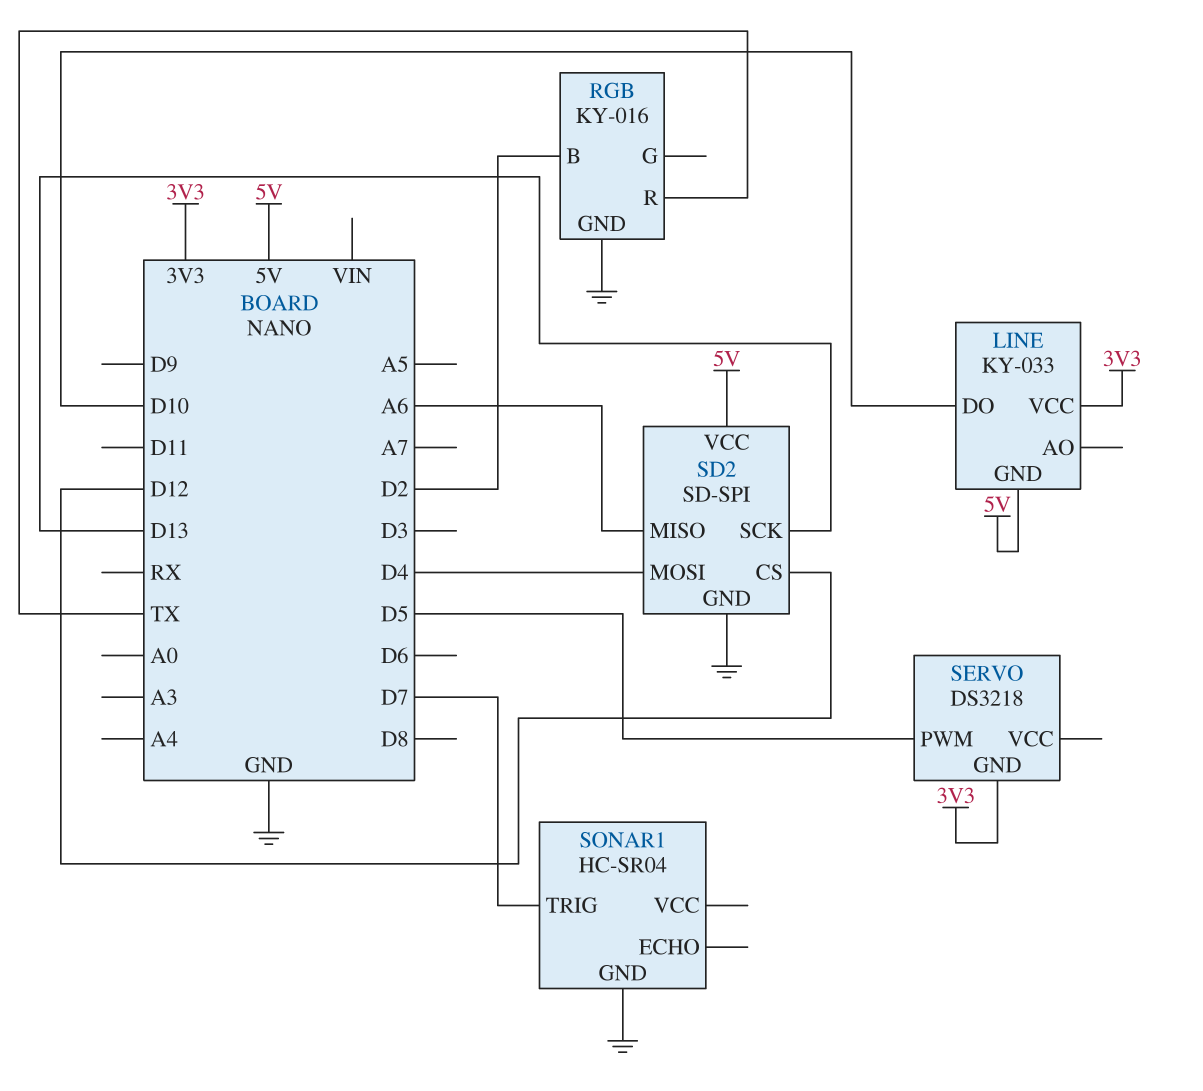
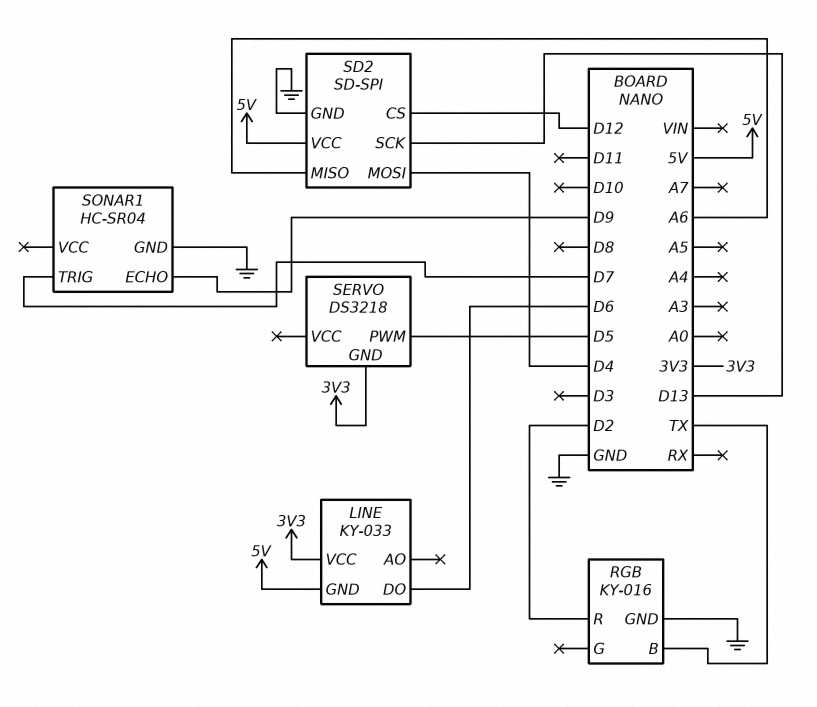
LINE pin DO: D10 -> D6
RGB pin B: D2 -> TX
RGB pin R: TX -> D2
SONAR1 pin ECHO: none -> D9

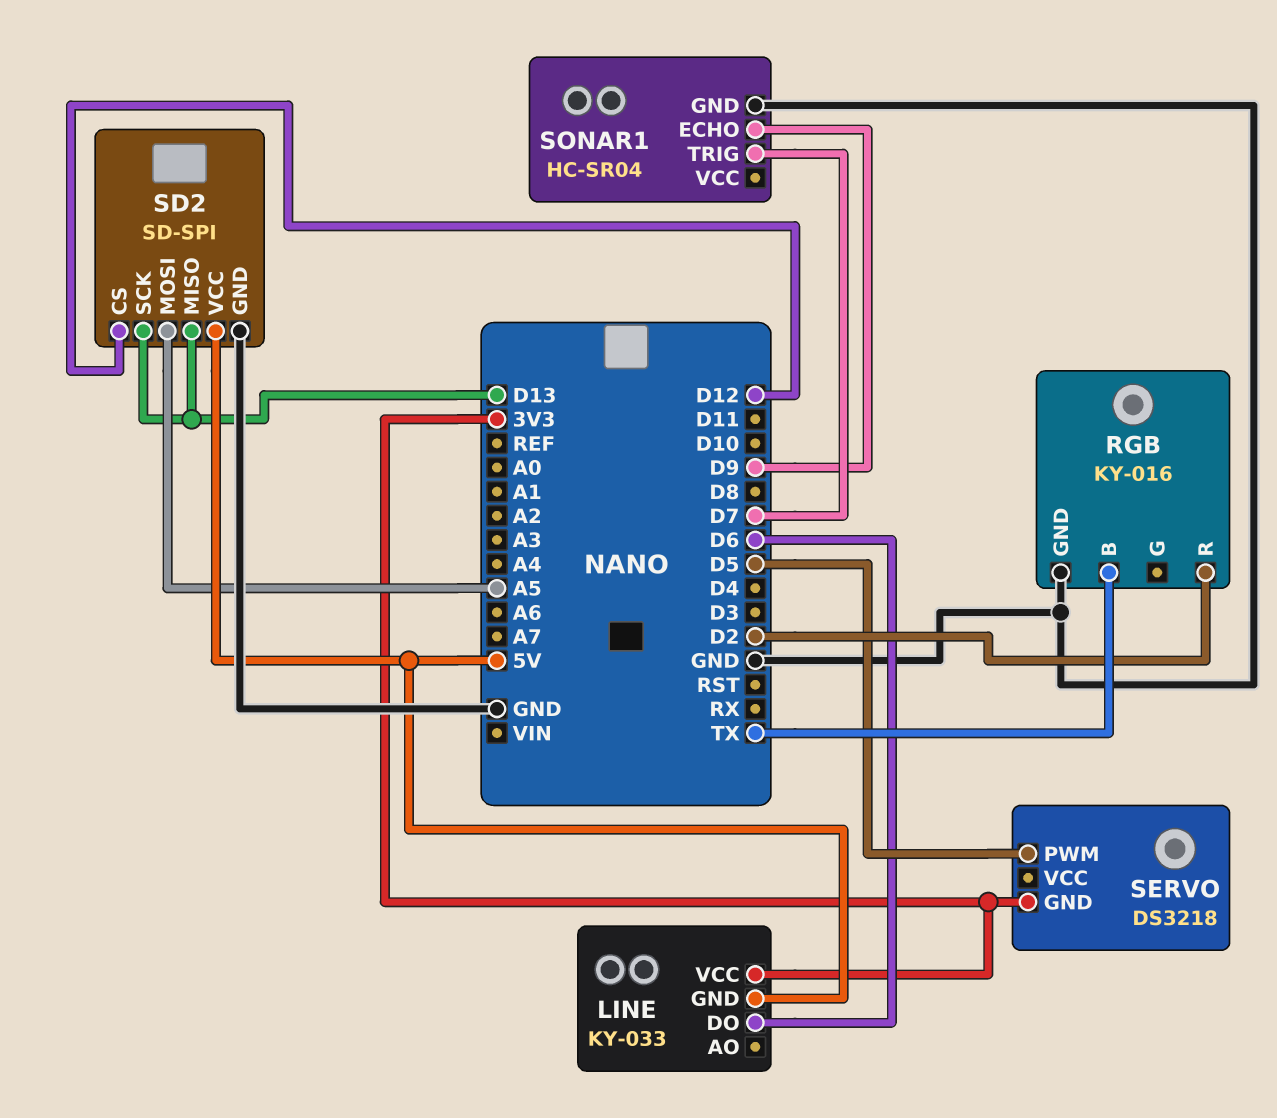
SD2 pin MISO: A6 -> D13
SD2 pin MOSI: D4 -> A5

